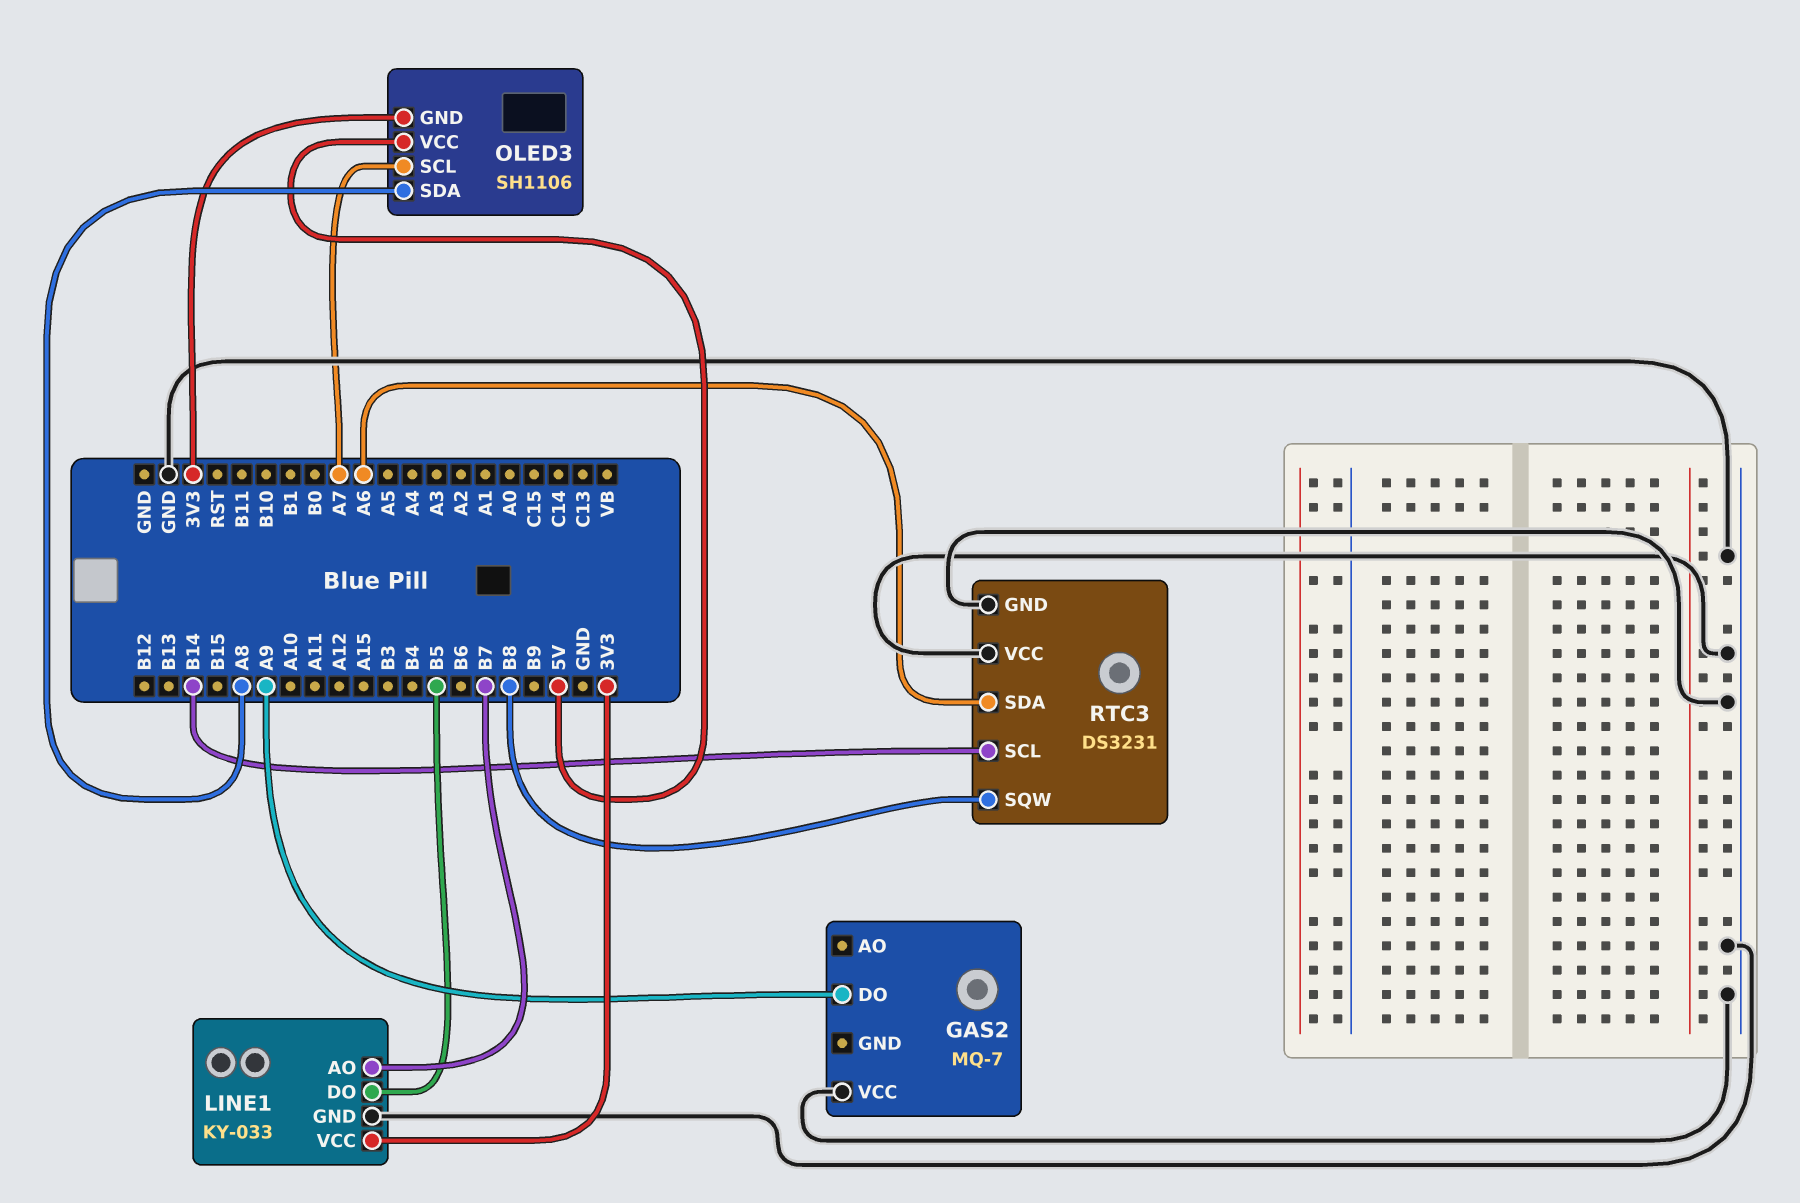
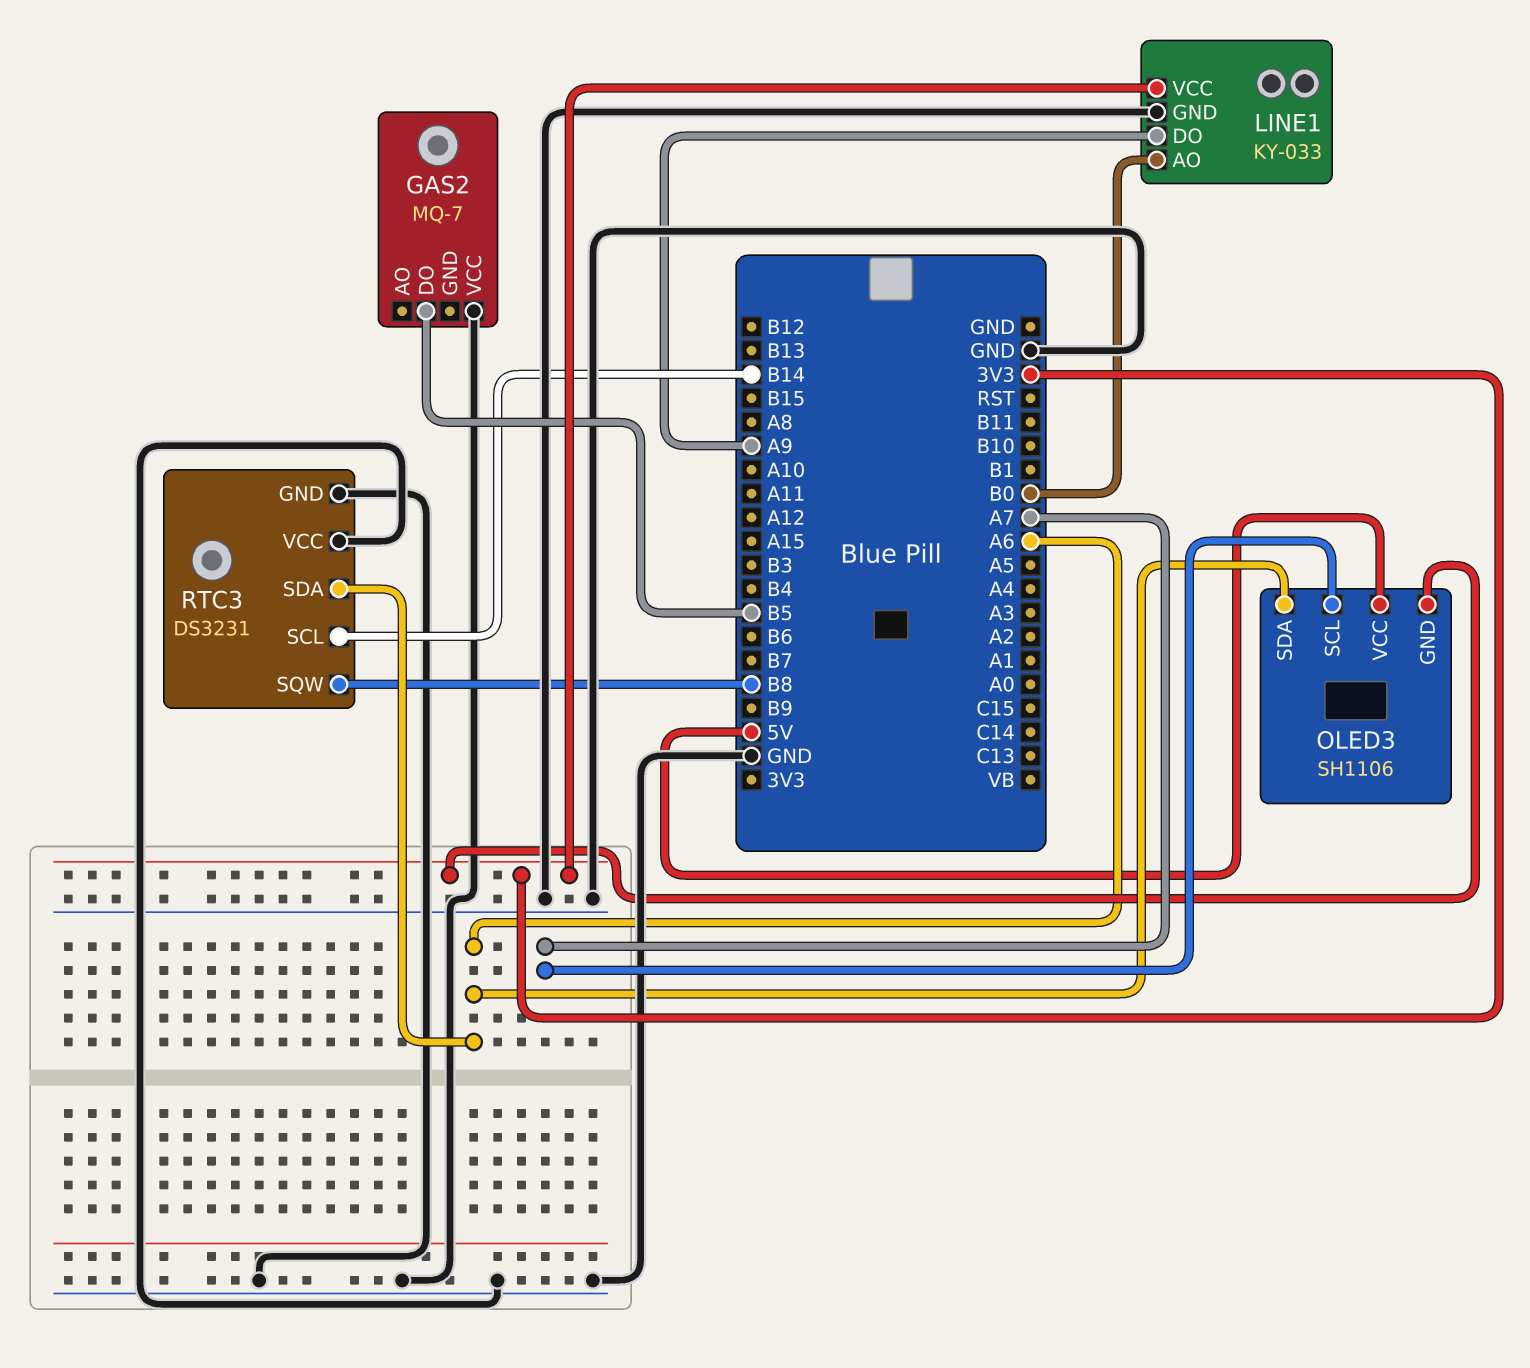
GAS2 pin DO: A9 -> B5
LINE1 pin AO: B7 -> B0
LINE1 pin DO: B5 -> A9
OLED3 pin SDA: A8 -> A6

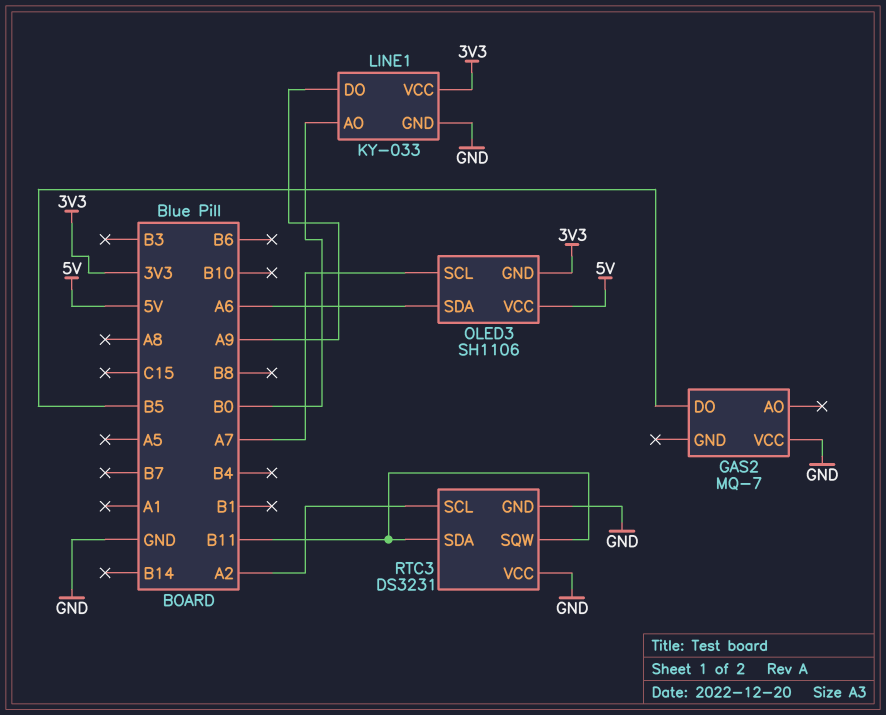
RTC3 pin SCL: B14 -> A2
RTC3 pin SDA: A6 -> B11
RTC3 pin SQW: B8 -> B11

